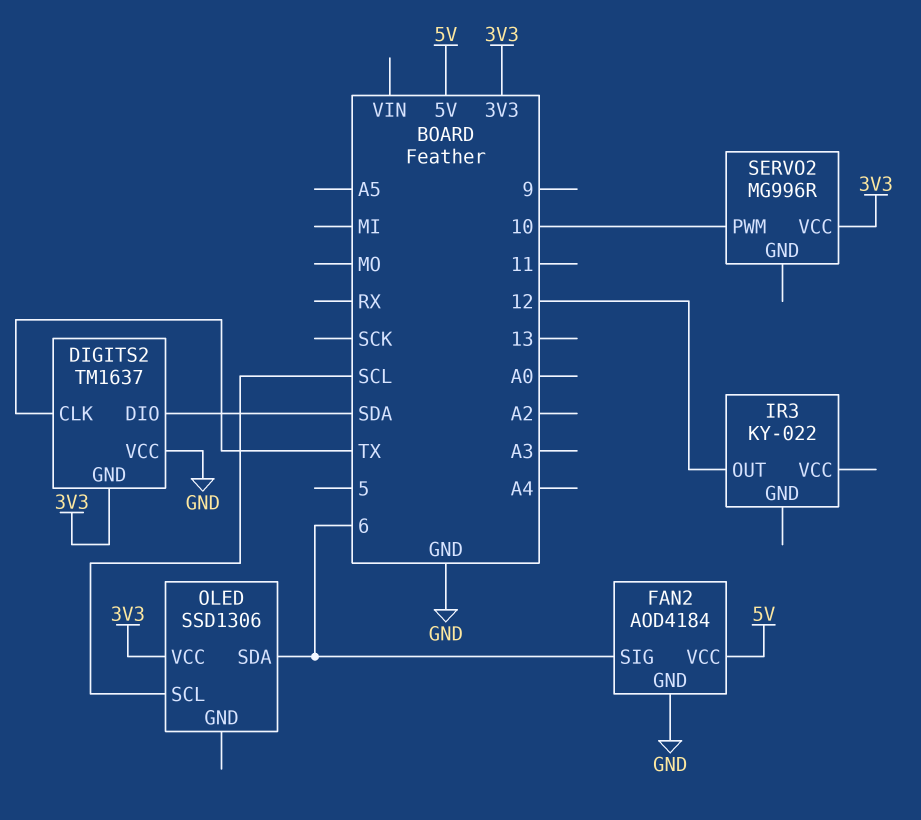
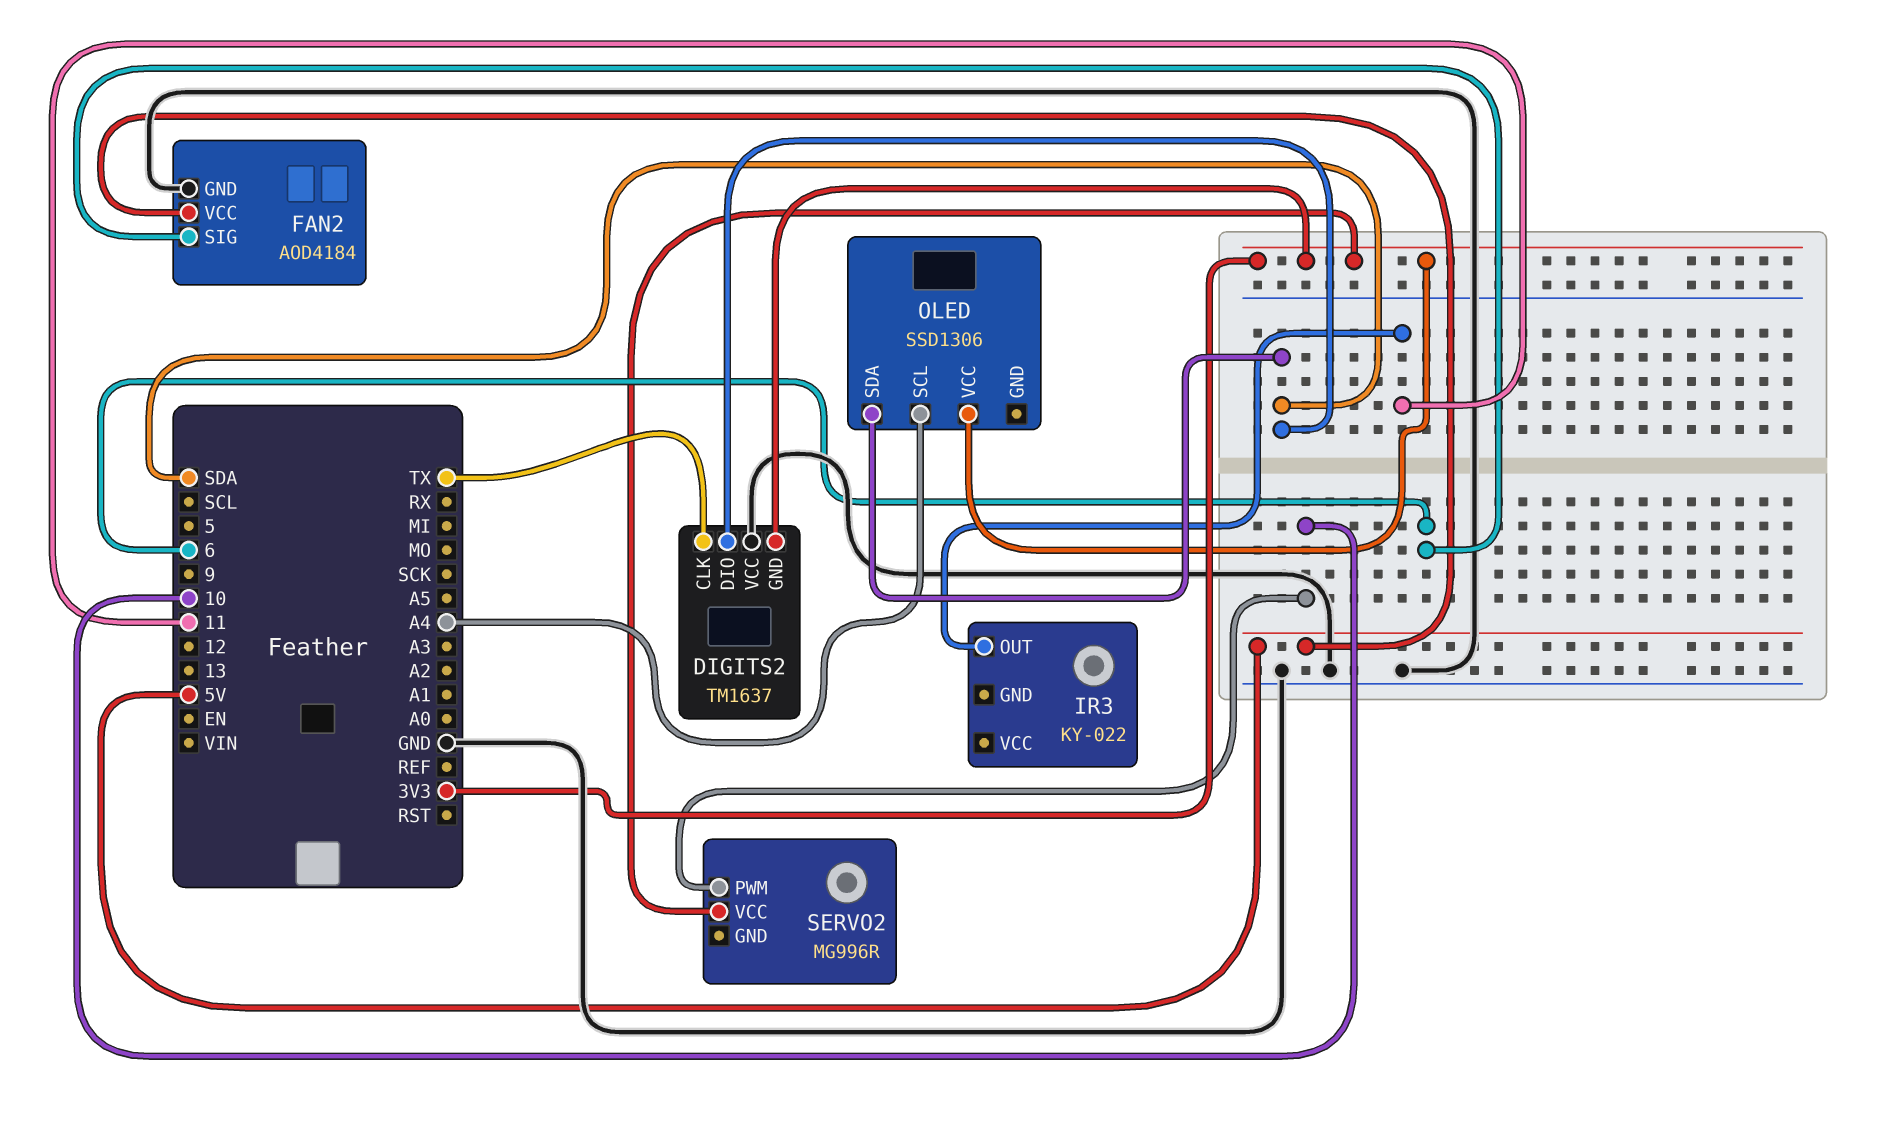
IR3 pin OUT: 12 -> 11
OLED pin SCL: SCL -> A4
OLED pin SDA: 6 -> SDA

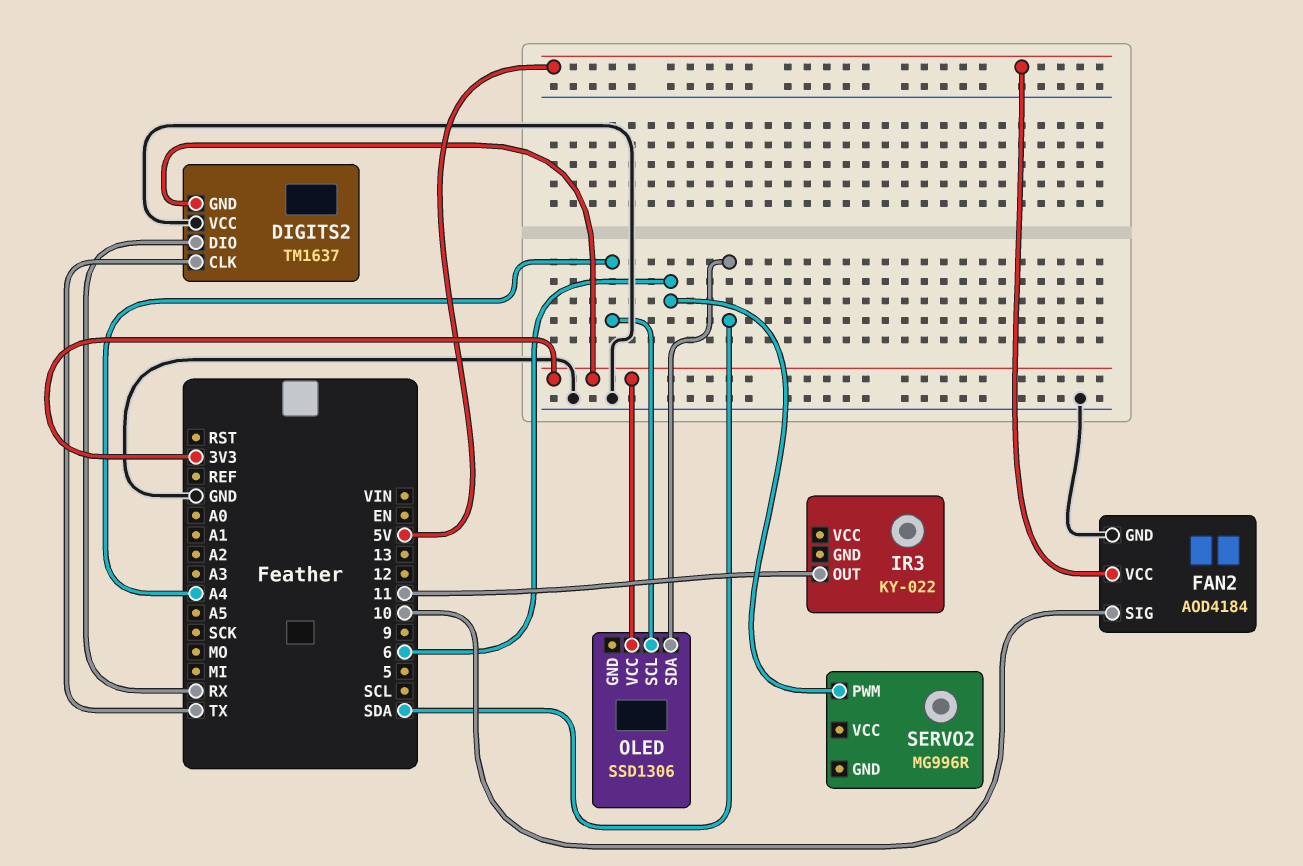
DIGITS2 pin DIO: SDA -> RX
FAN2 pin SIG: 6 -> 10
SERVO2 pin PWM: 10 -> 6
SERVO2 pin VCC: 3V3 -> none

